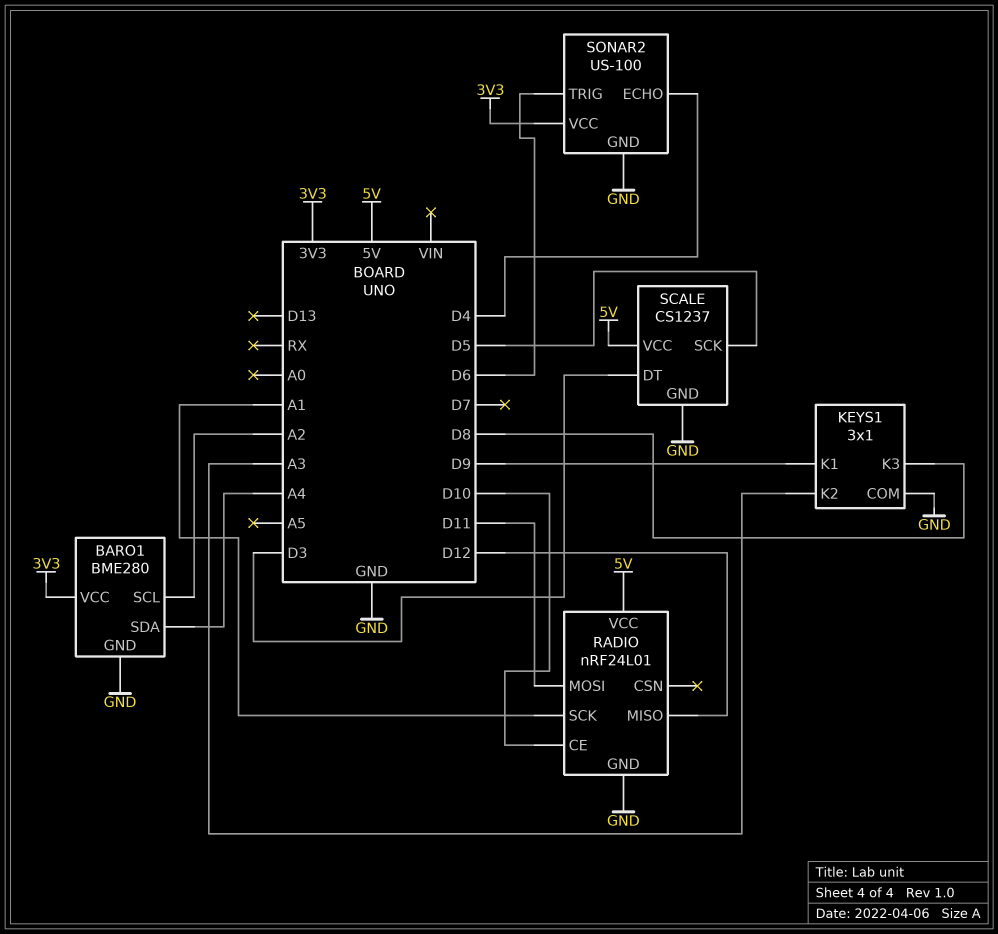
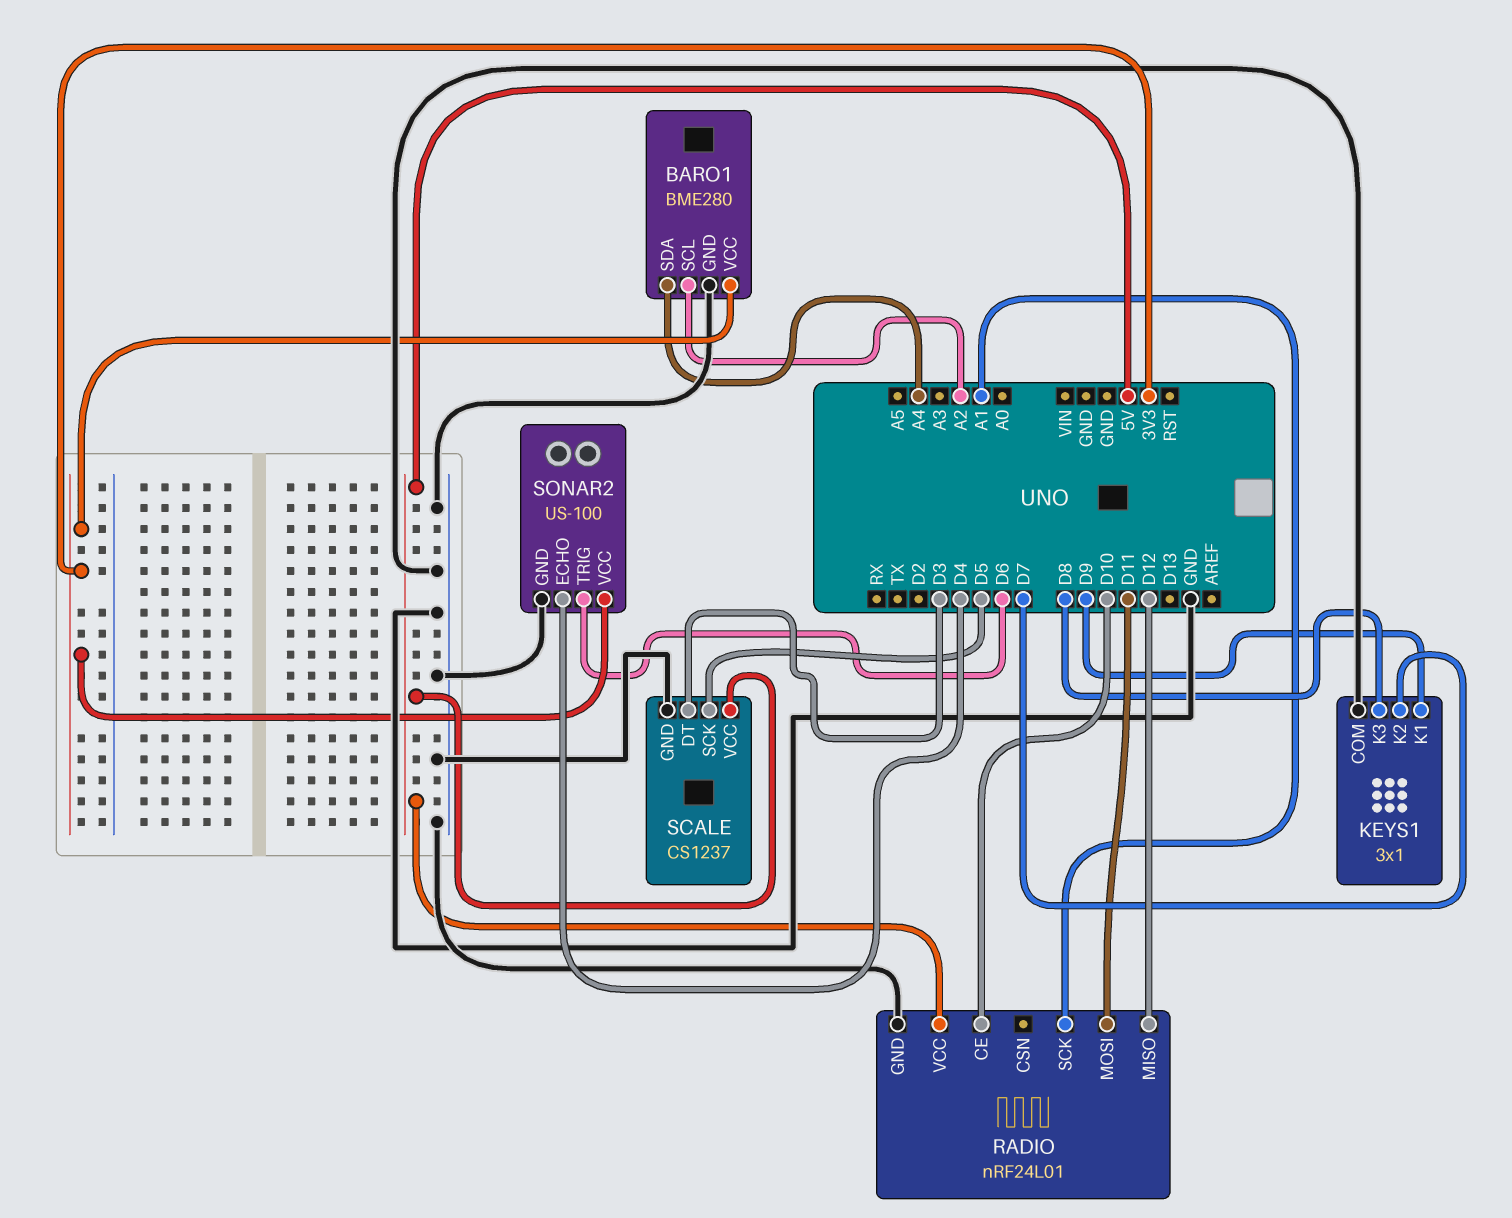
KEYS1 pin K2: A3 -> D7

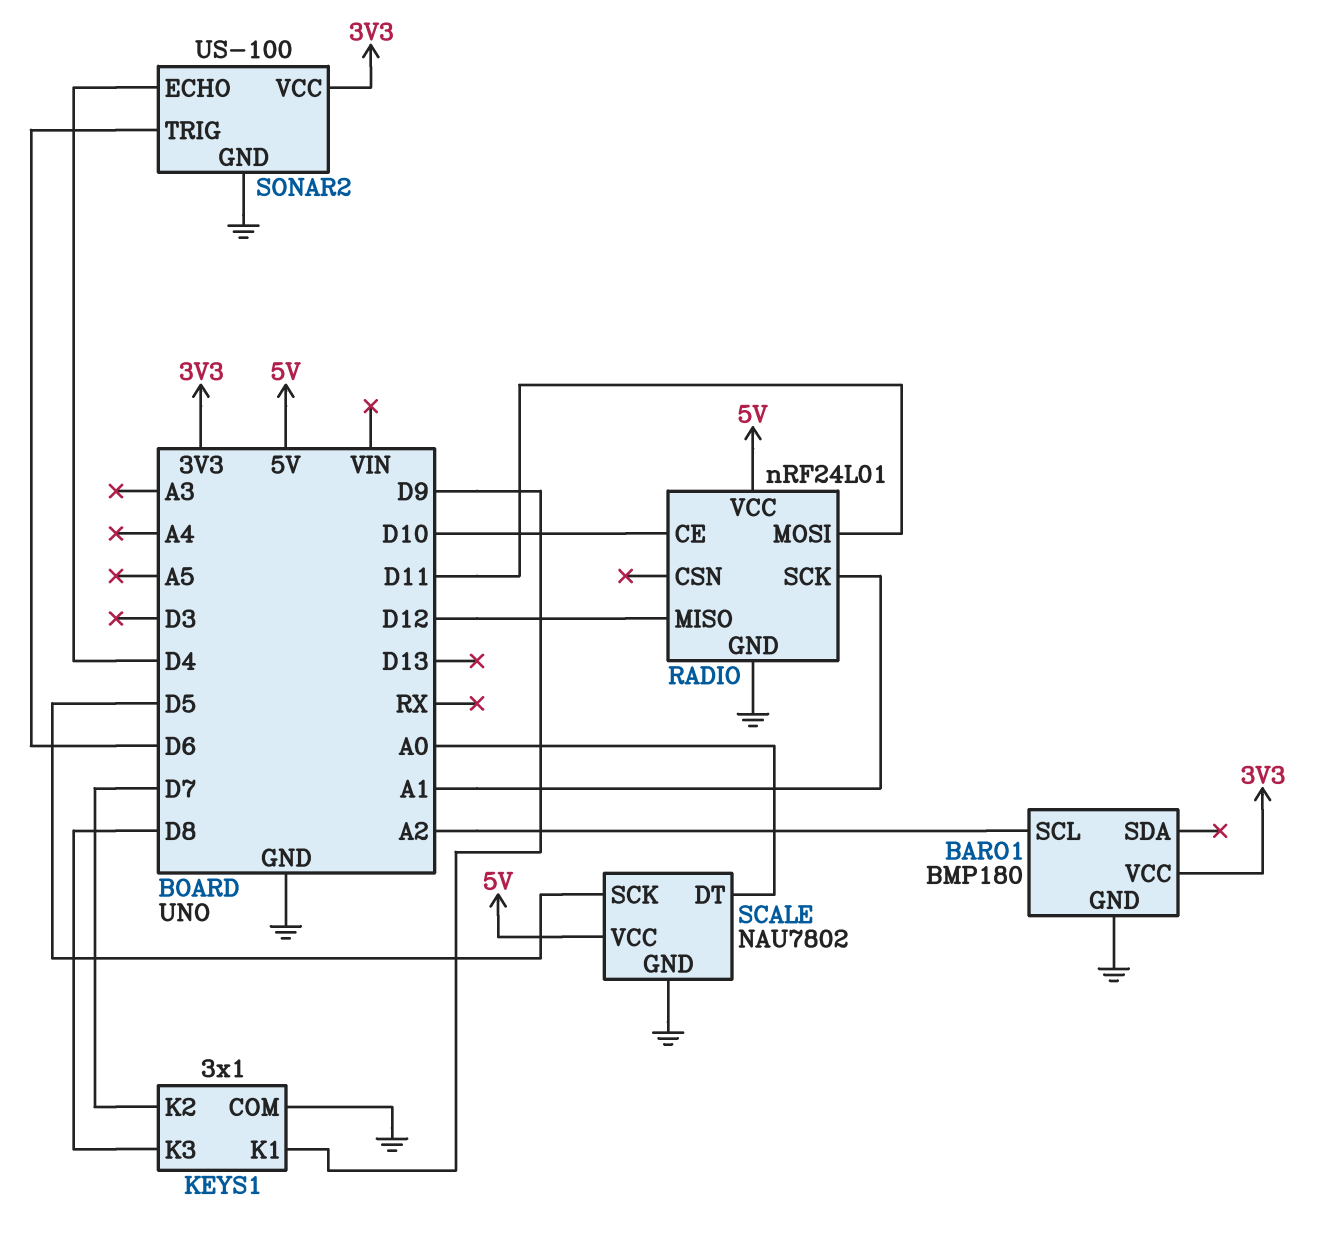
BARO1: BME280 -> BMP180
BARO1 pin SDA: A4 -> none
SCALE: CS1237 -> NAU7802
SCALE pin DT: D3 -> A0

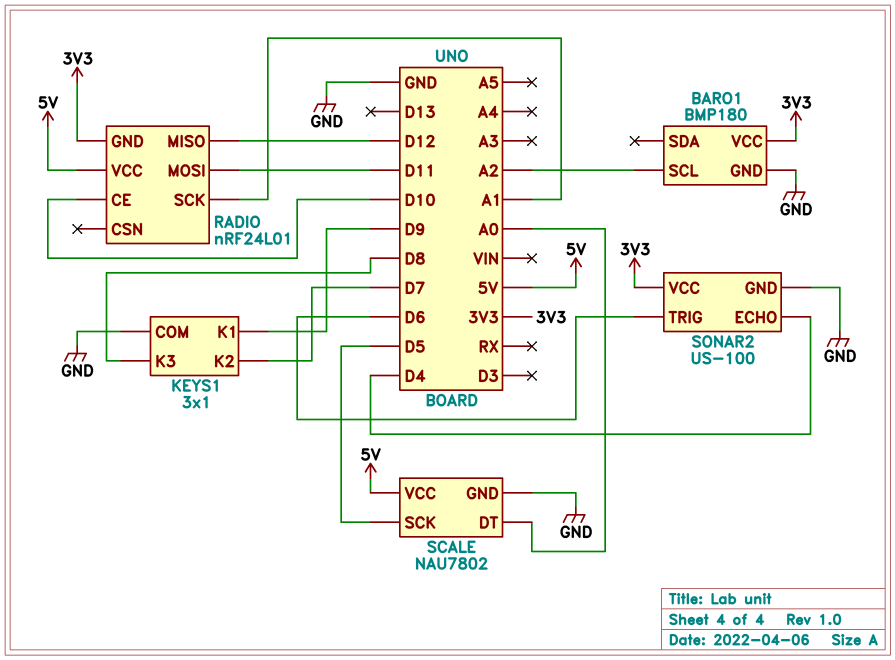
RADIO pin GND: GND -> 3V3

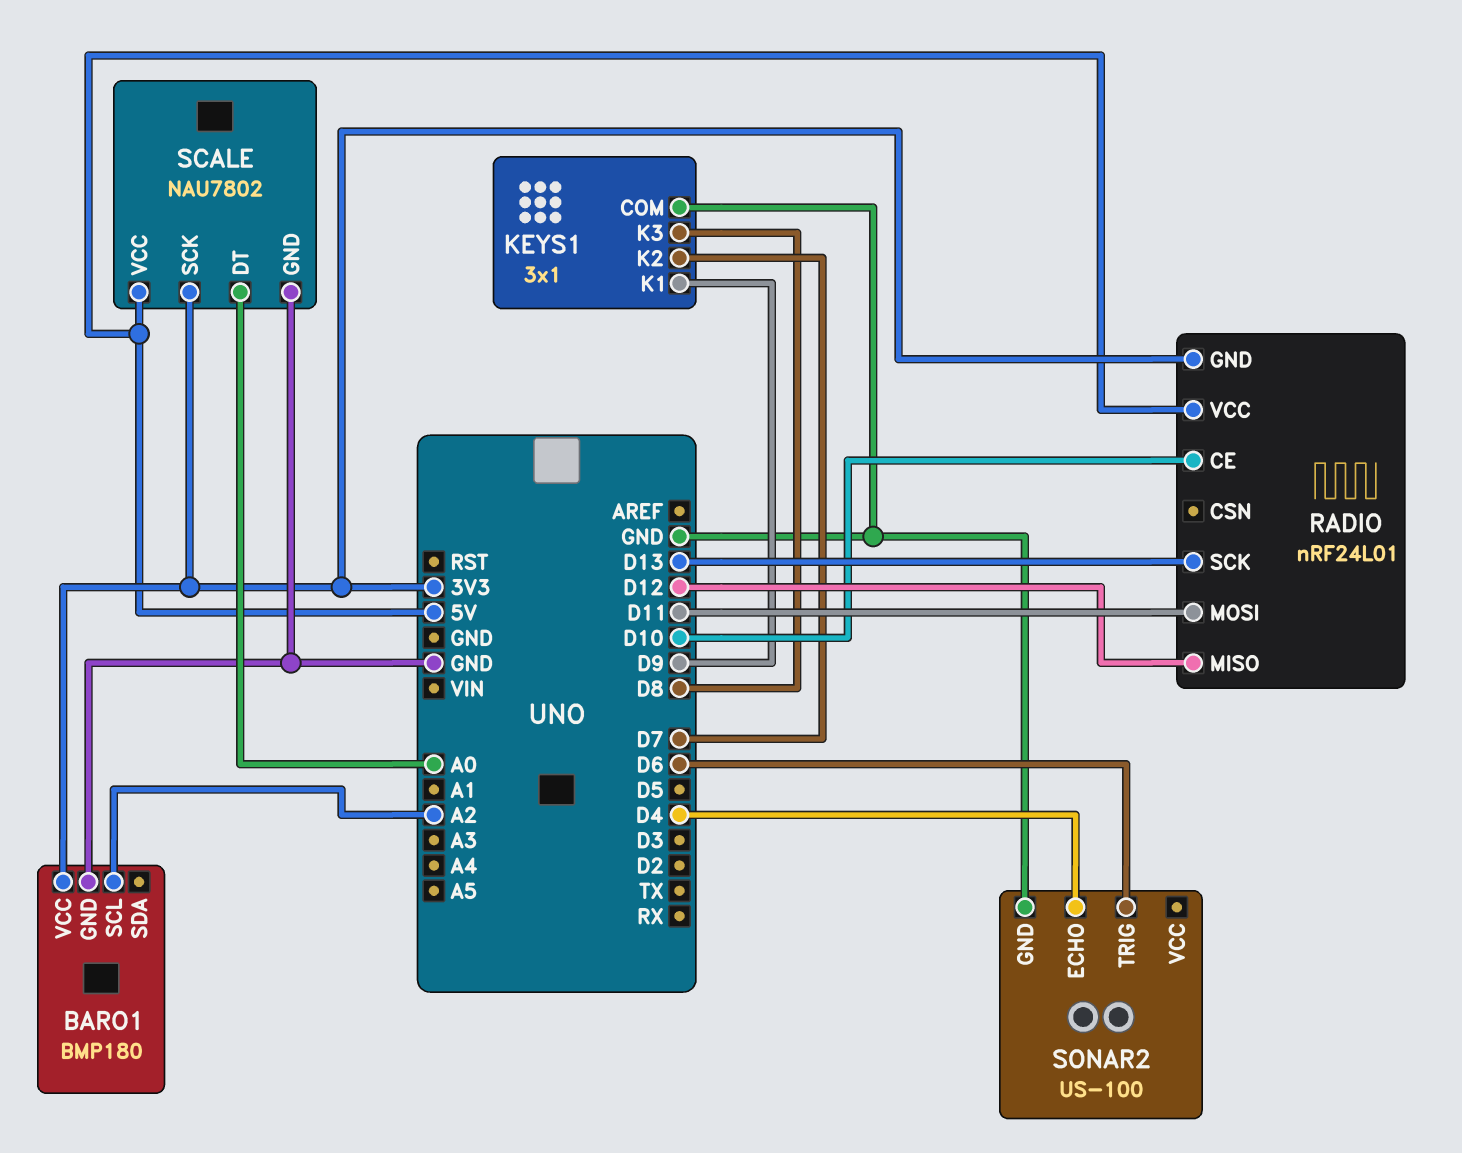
RADIO pin SCK: A1 -> D13
SCALE pin SCK: D5 -> 3V3
SONAR2 pin VCC: 3V3 -> none

